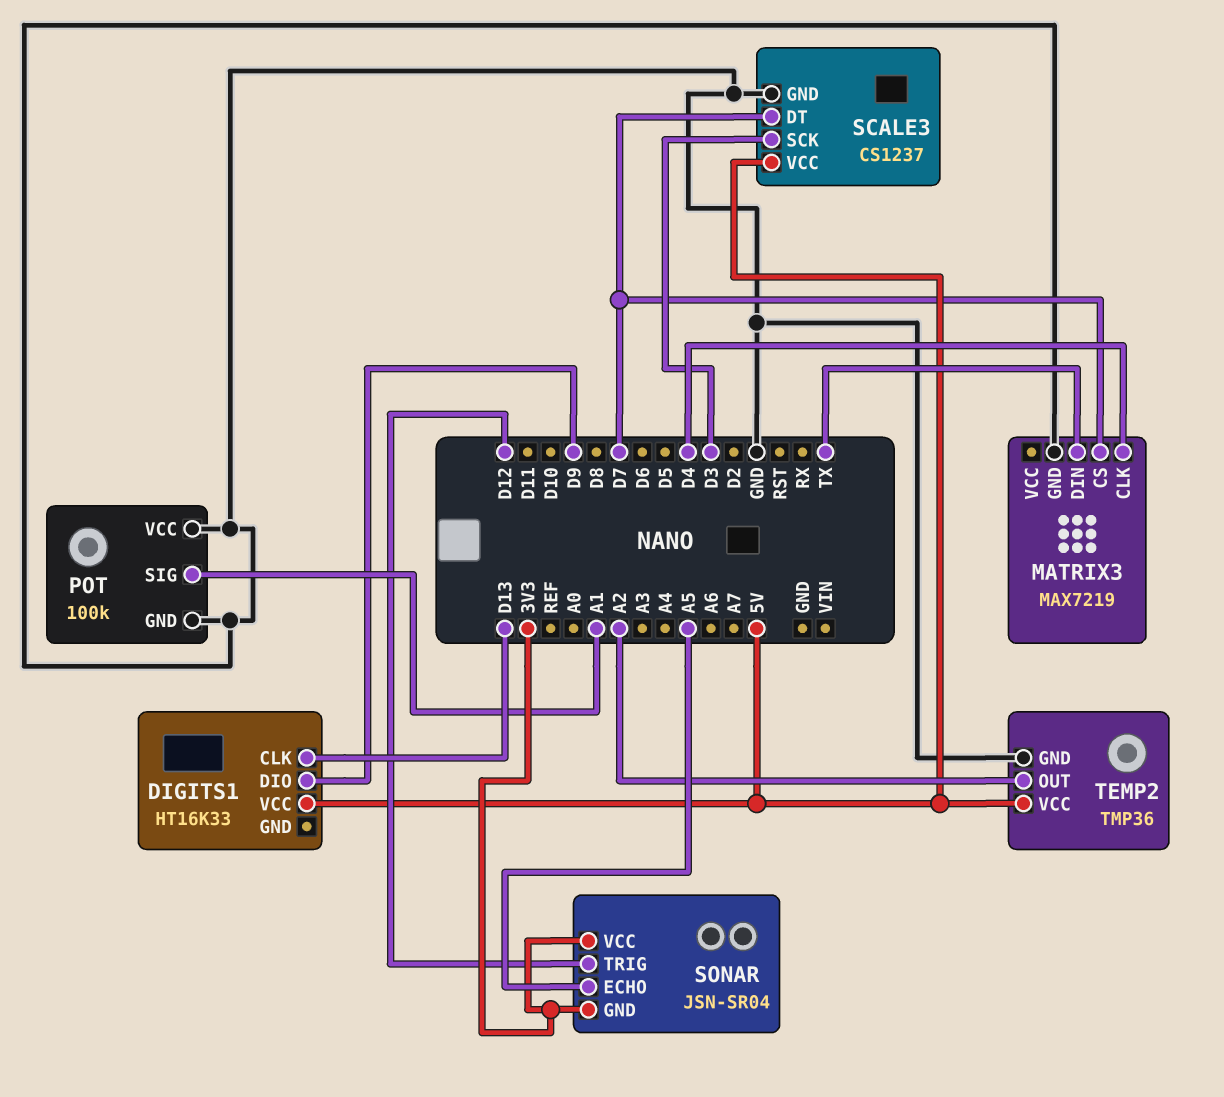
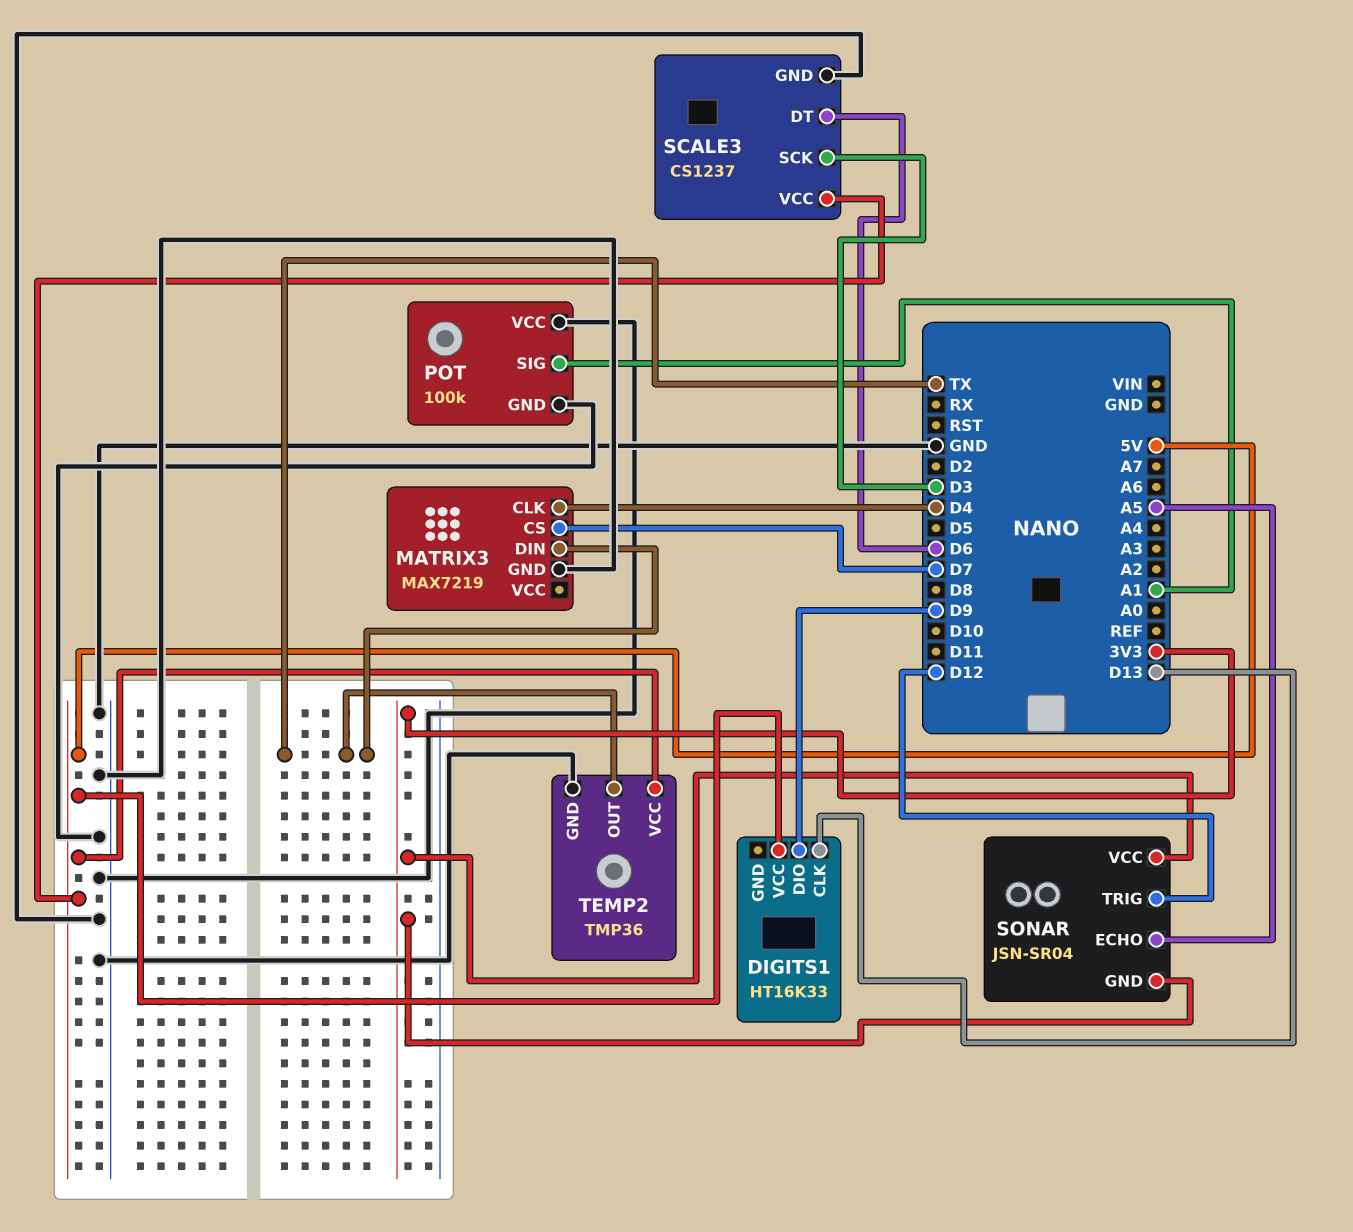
SCALE3 pin DT: D7 -> D6
TEMP2 pin OUT: A2 -> TX

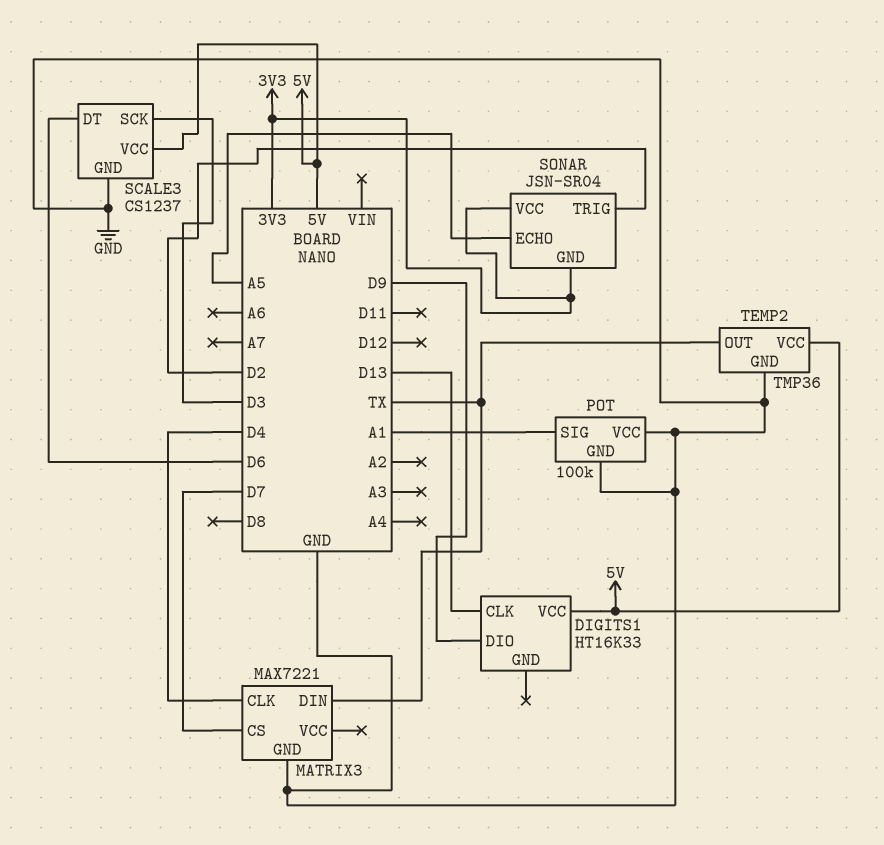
MATRIX3: MAX7219 -> MAX7221
SONAR pin TRIG: D12 -> D2

